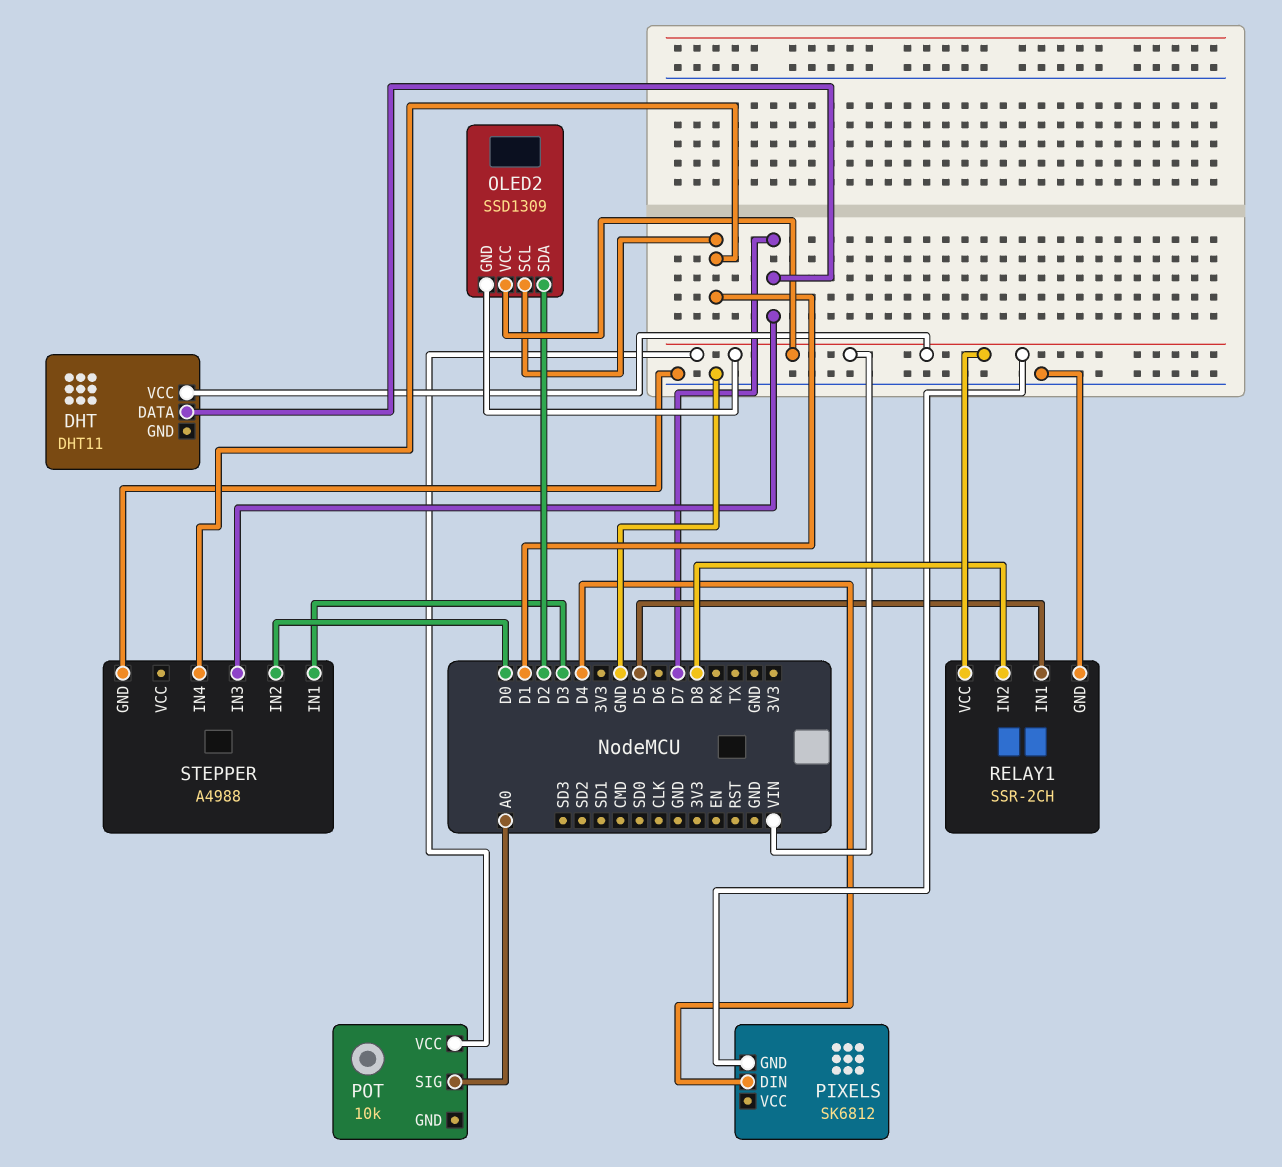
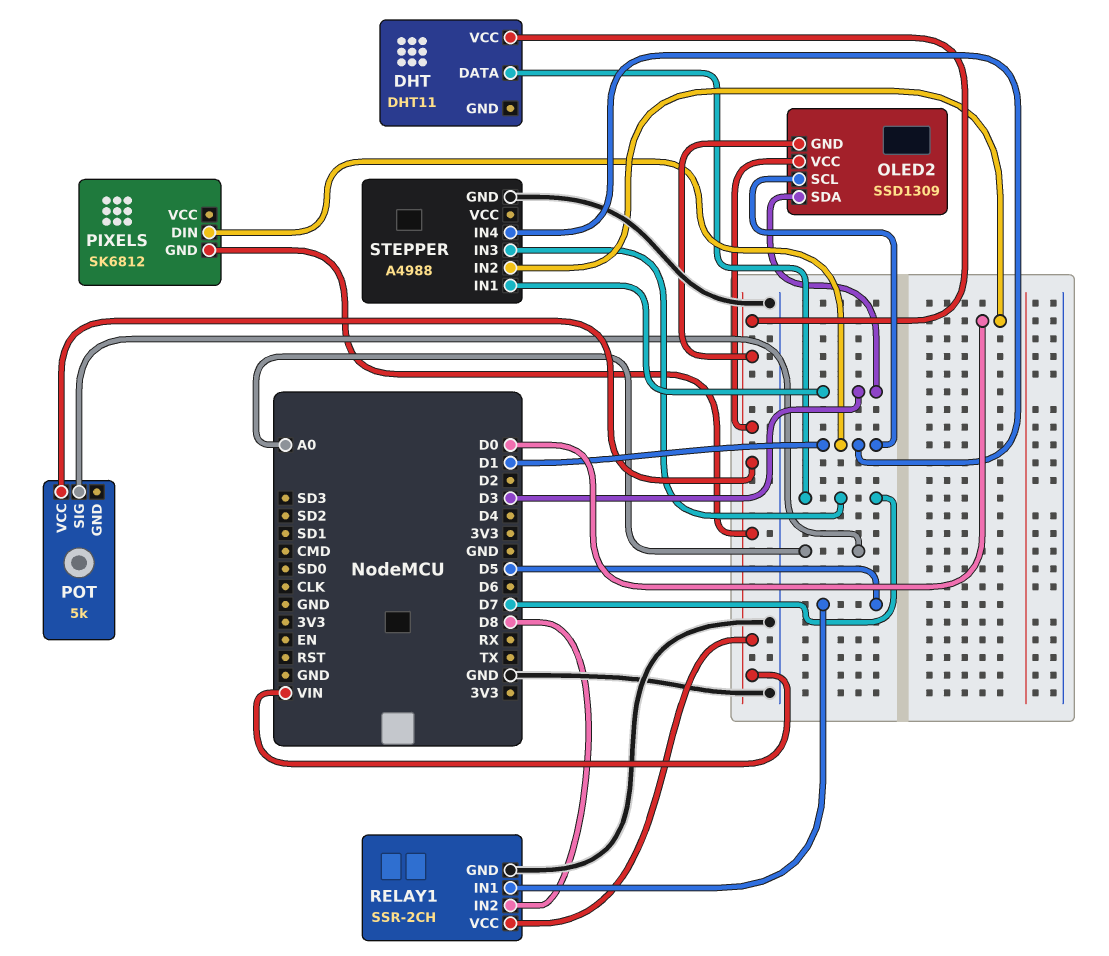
OLED2 pin SDA: D2 -> D3
PIXELS pin DIN: D4 -> D1
POT: 10k -> 5k

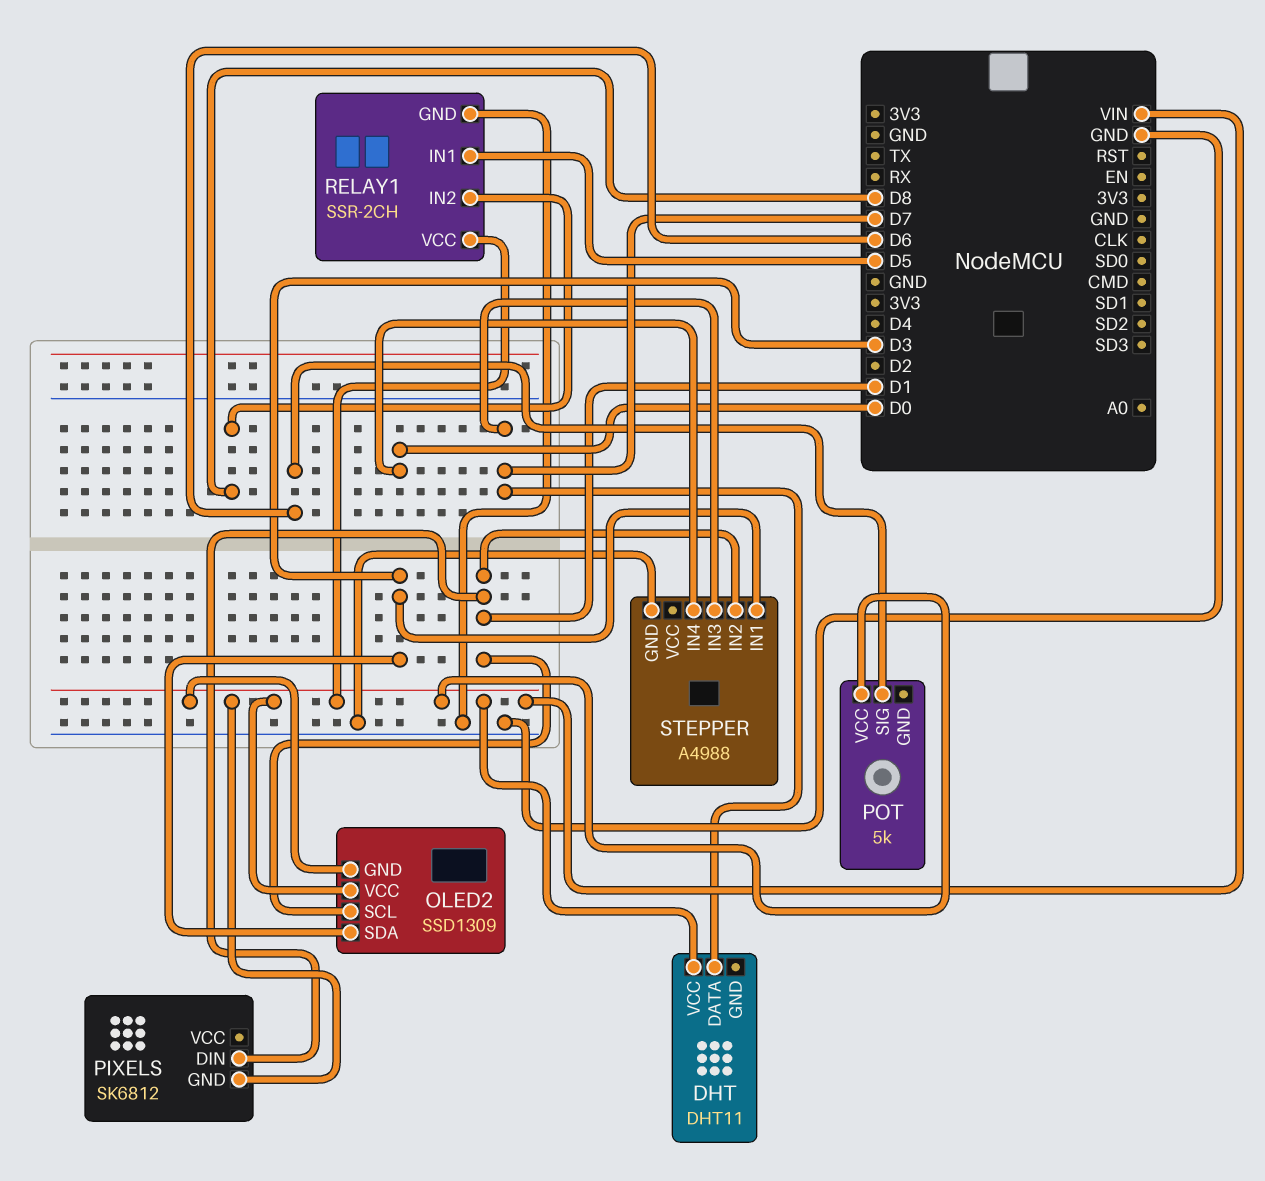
POT pin SIG: A0 -> D6
STEPPER pin IN2: D0 -> D1
STEPPER pin IN4: D1 -> D0

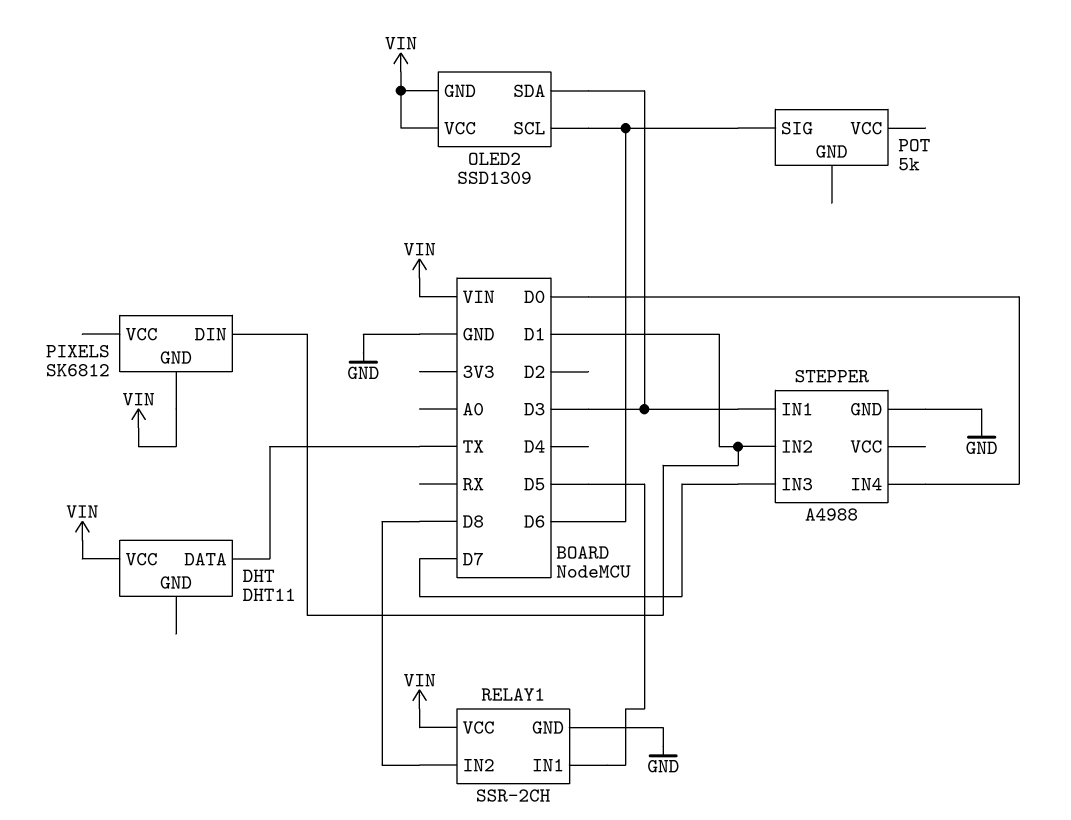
DHT pin DATA: D7 -> TX
OLED2 pin SCL: D1 -> D6
POT pin VCC: VIN -> none

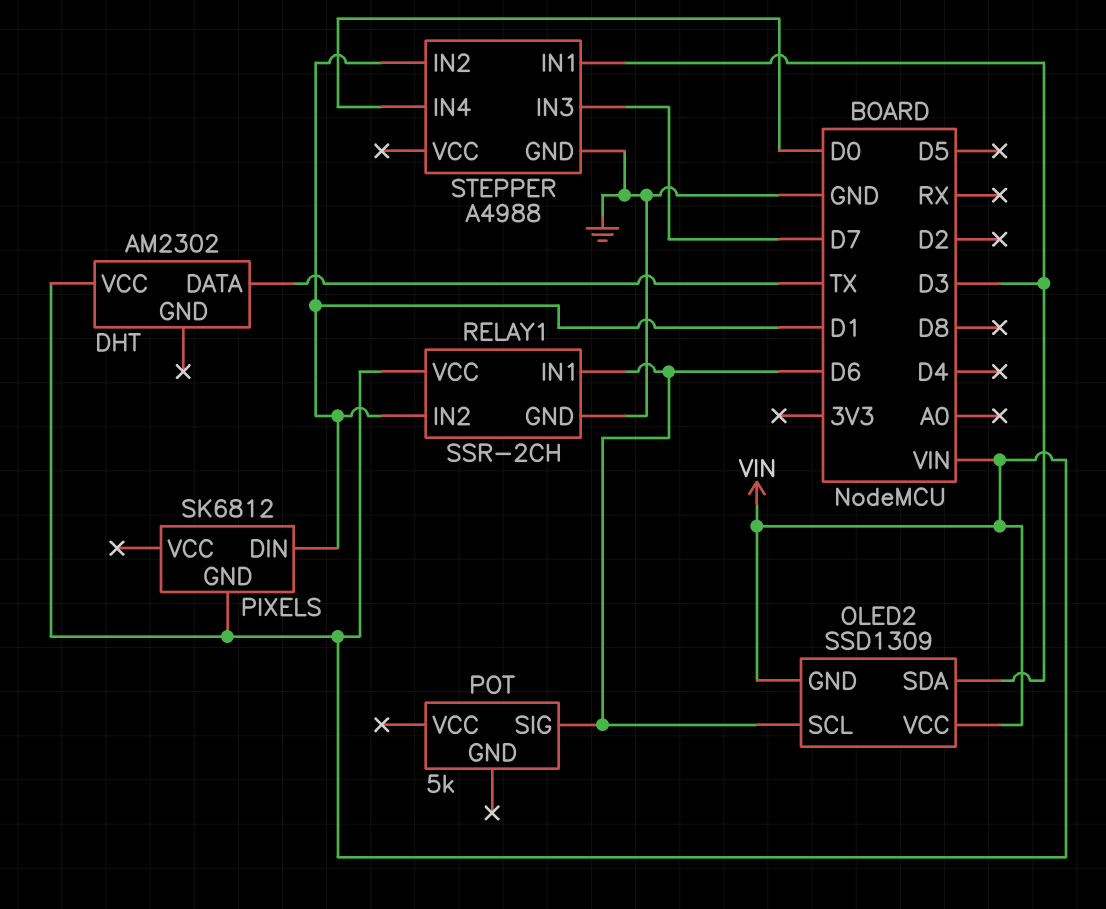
DHT: DHT11 -> AM2302
RELAY1 pin IN1: D5 -> D6
RELAY1 pin IN2: D8 -> D1

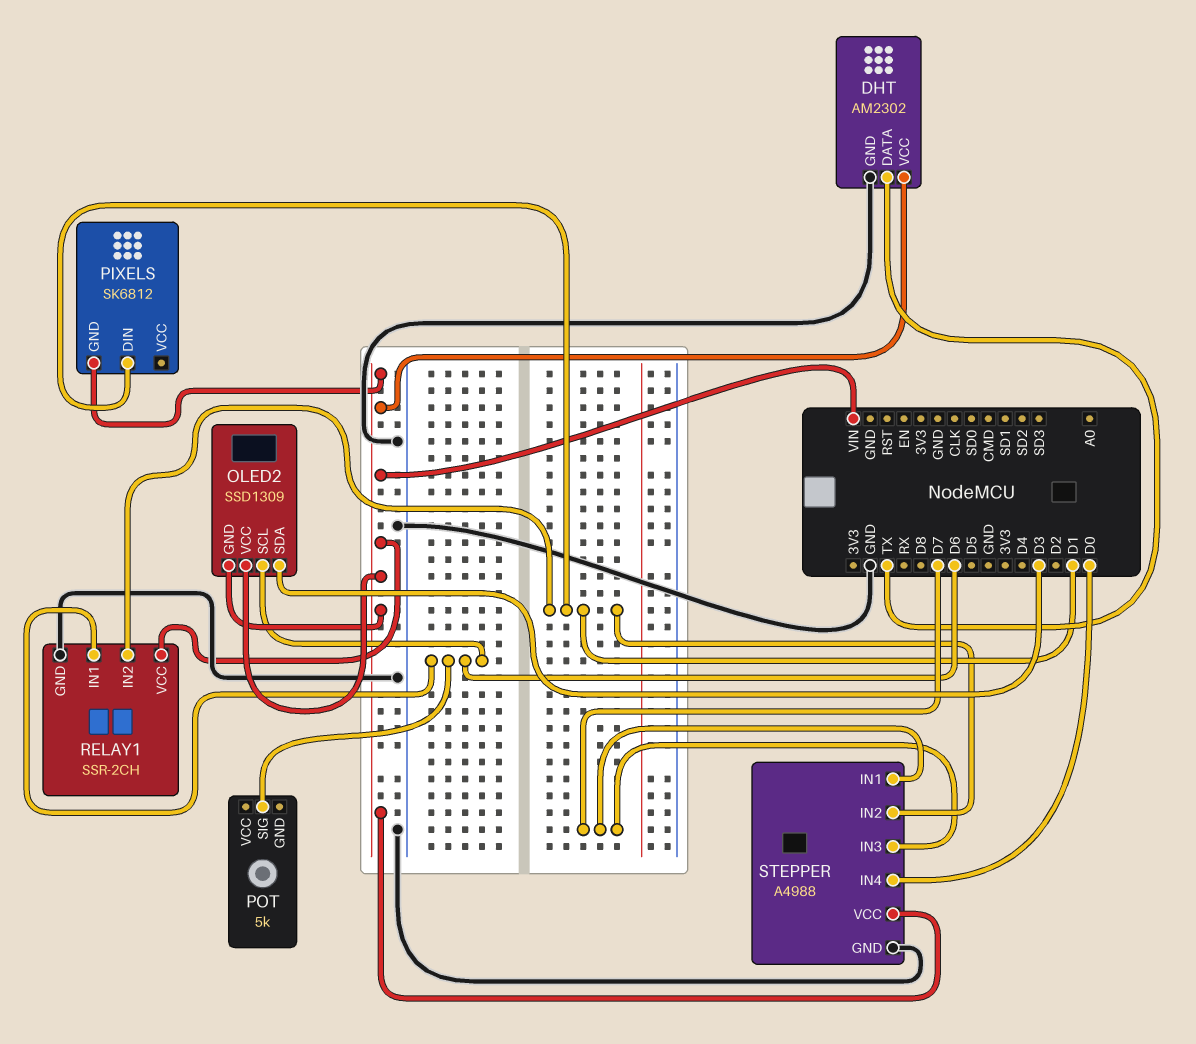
DHT pin GND: none -> GND
STEPPER pin IN1: D3 -> D7
STEPPER pin VCC: none -> VIN

